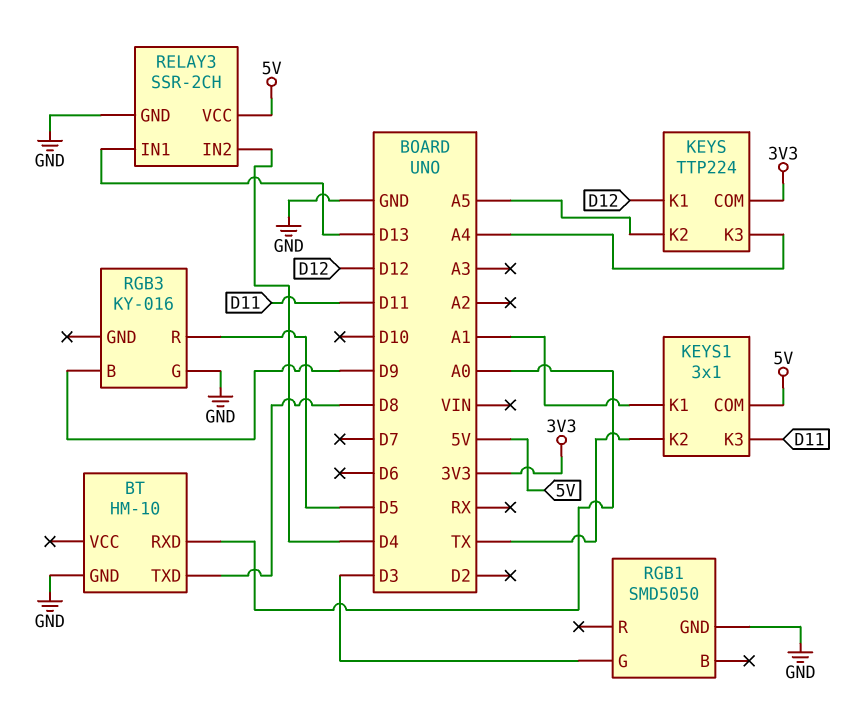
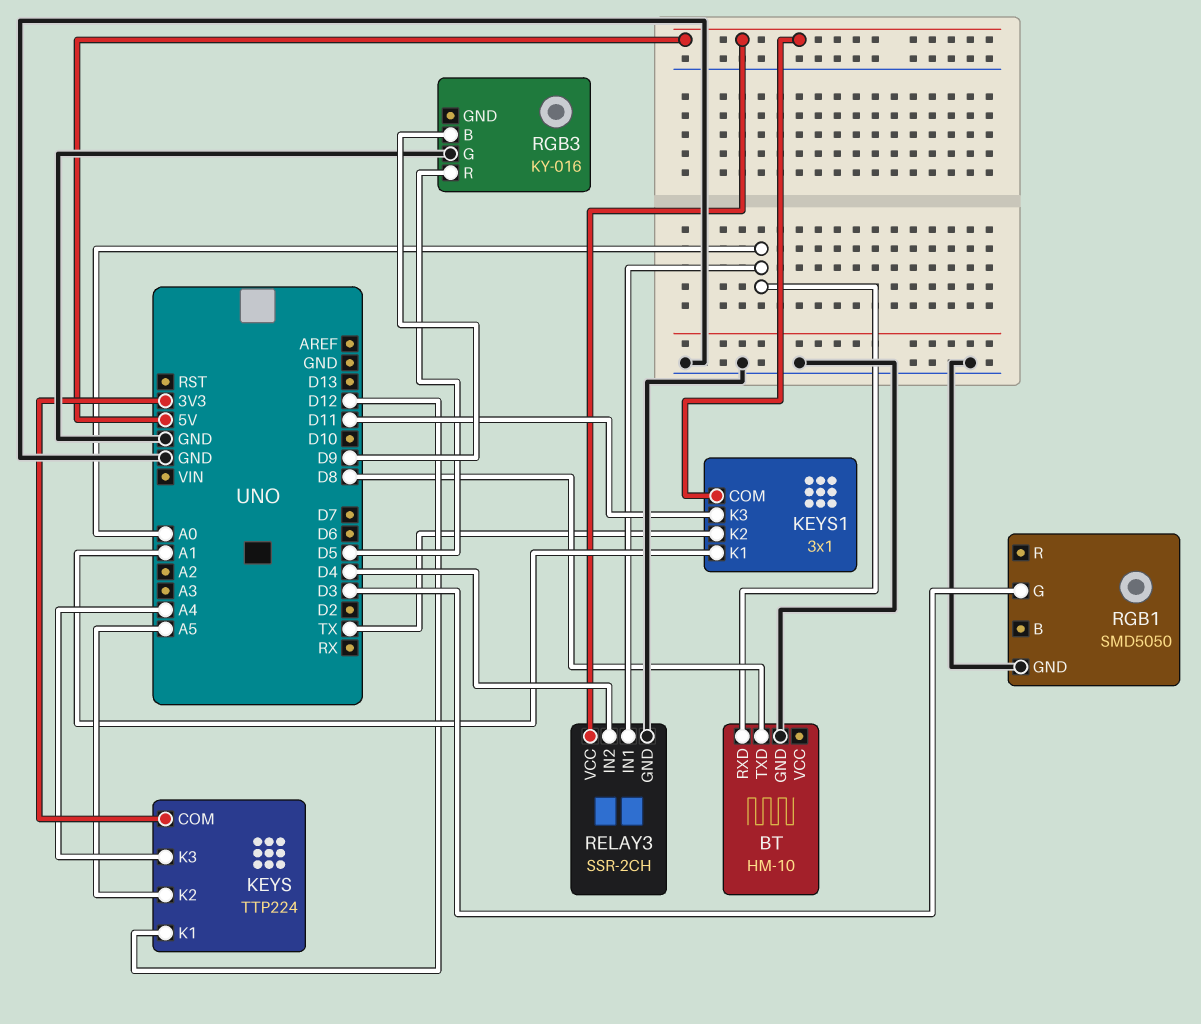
RELAY3 pin IN1: D13 -> A0

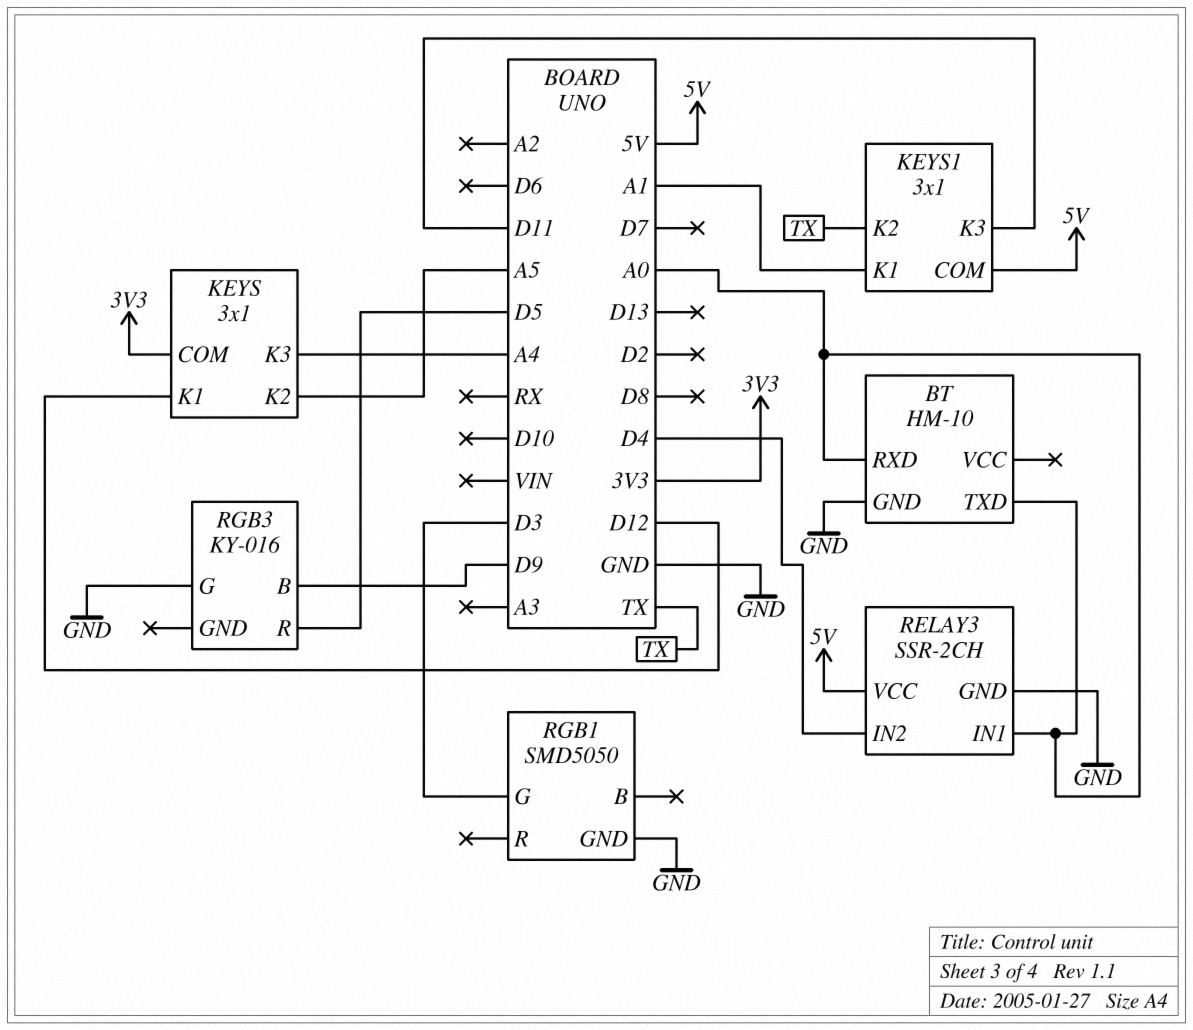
BT pin TXD: D8 -> A0
KEYS: TTP224 -> 3x1

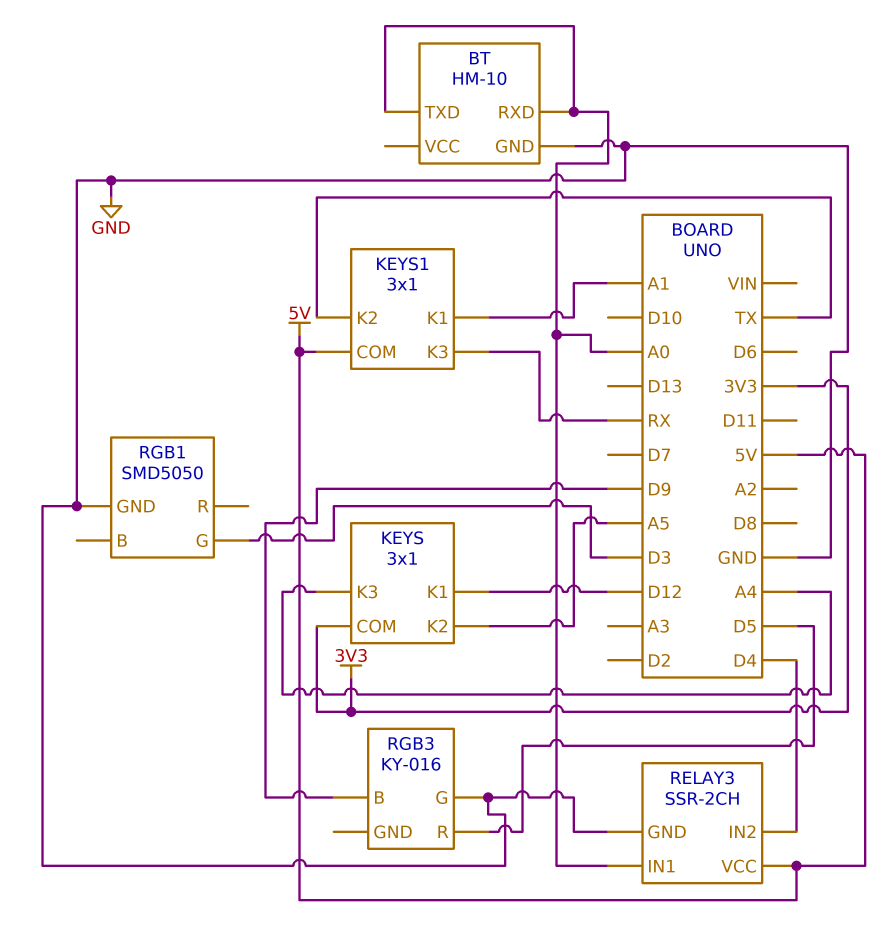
KEYS1 pin K3: D11 -> RX

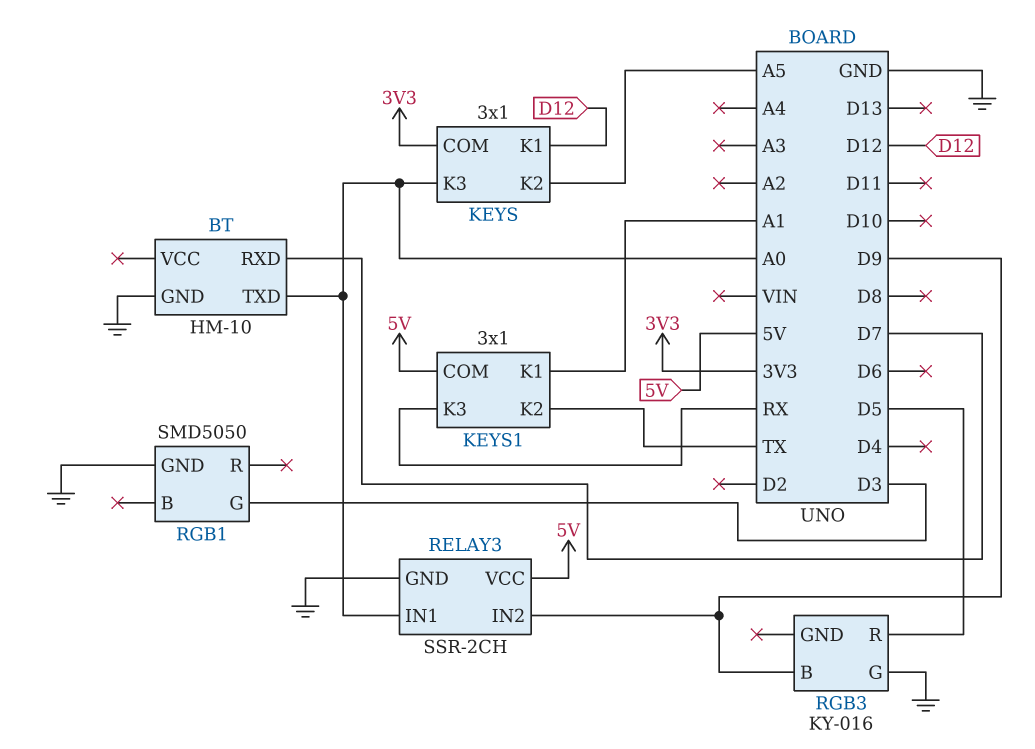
BT pin RXD: A0 -> D7
KEYS pin K3: A4 -> A0
RELAY3 pin IN2: D4 -> D9

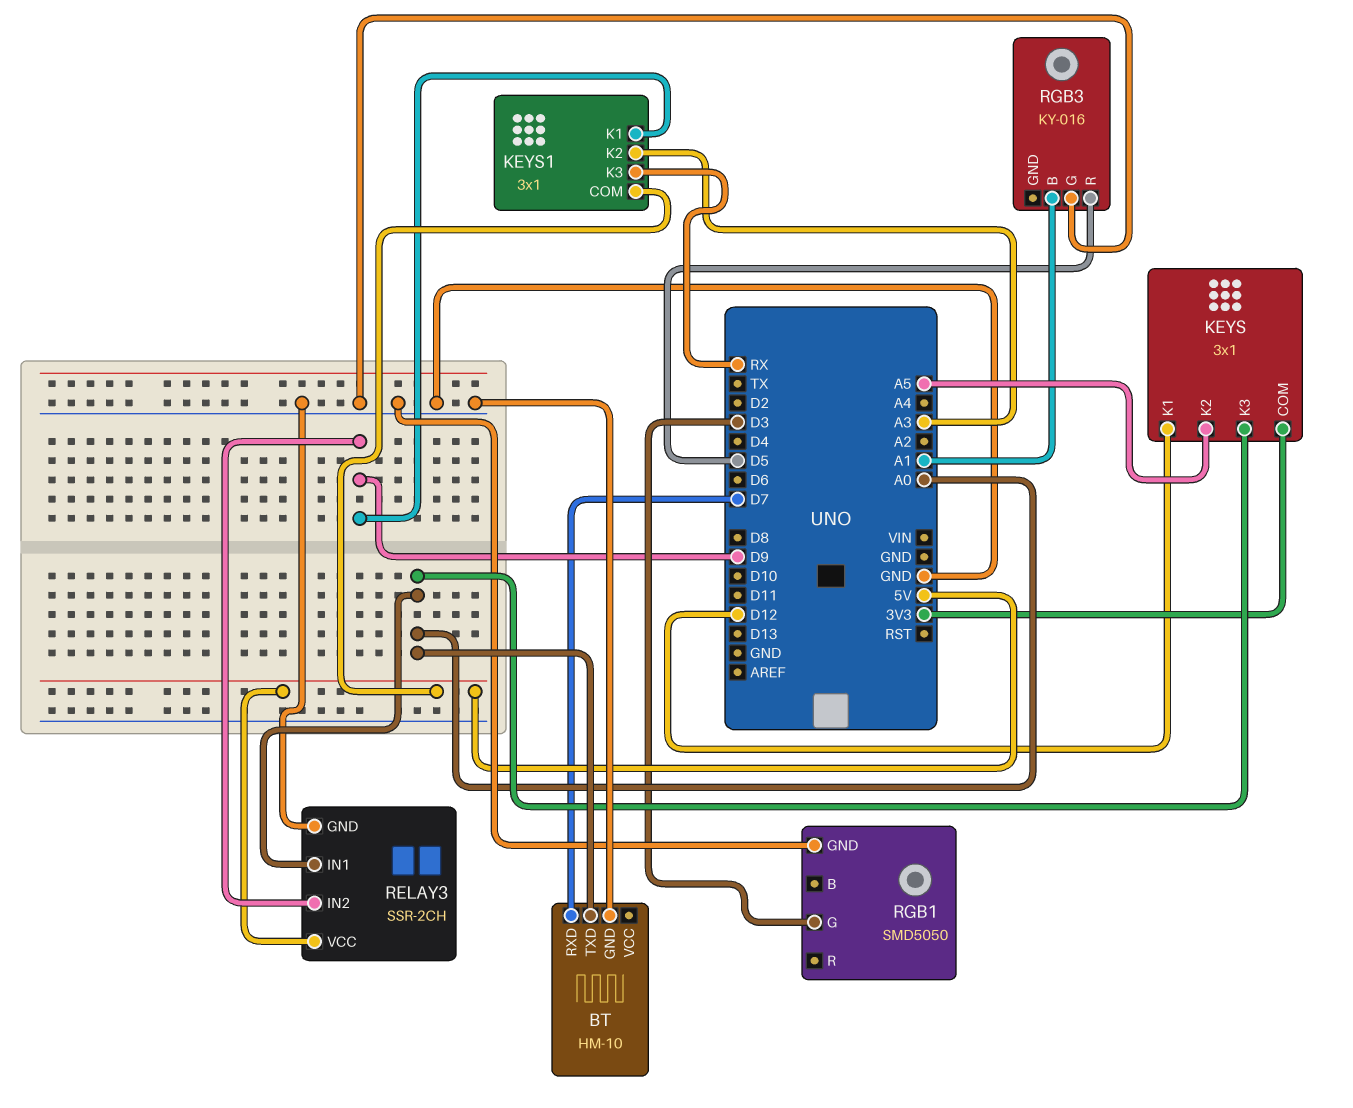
KEYS1 pin K1: A1 -> D9
KEYS1 pin K2: TX -> A3
RGB3 pin B: D9 -> A1

